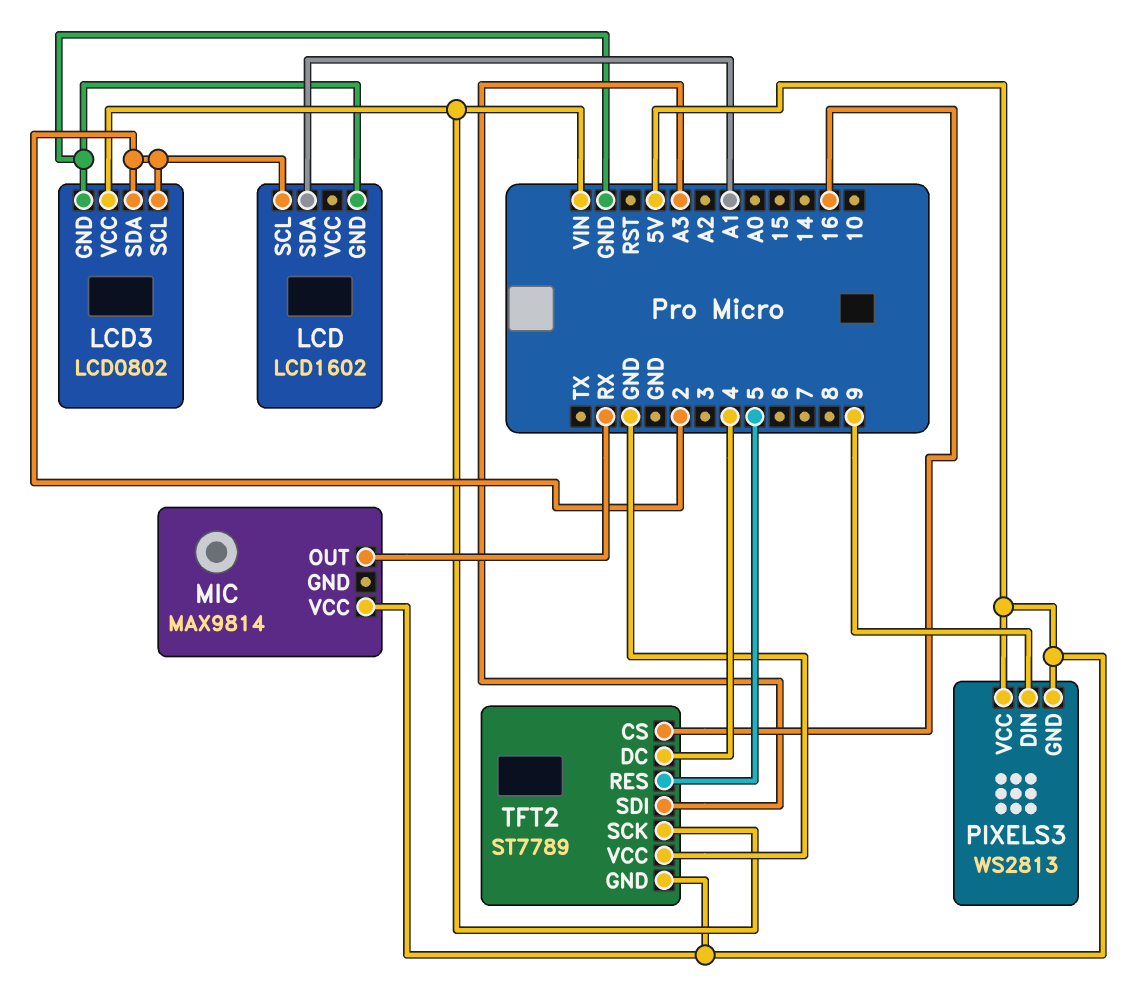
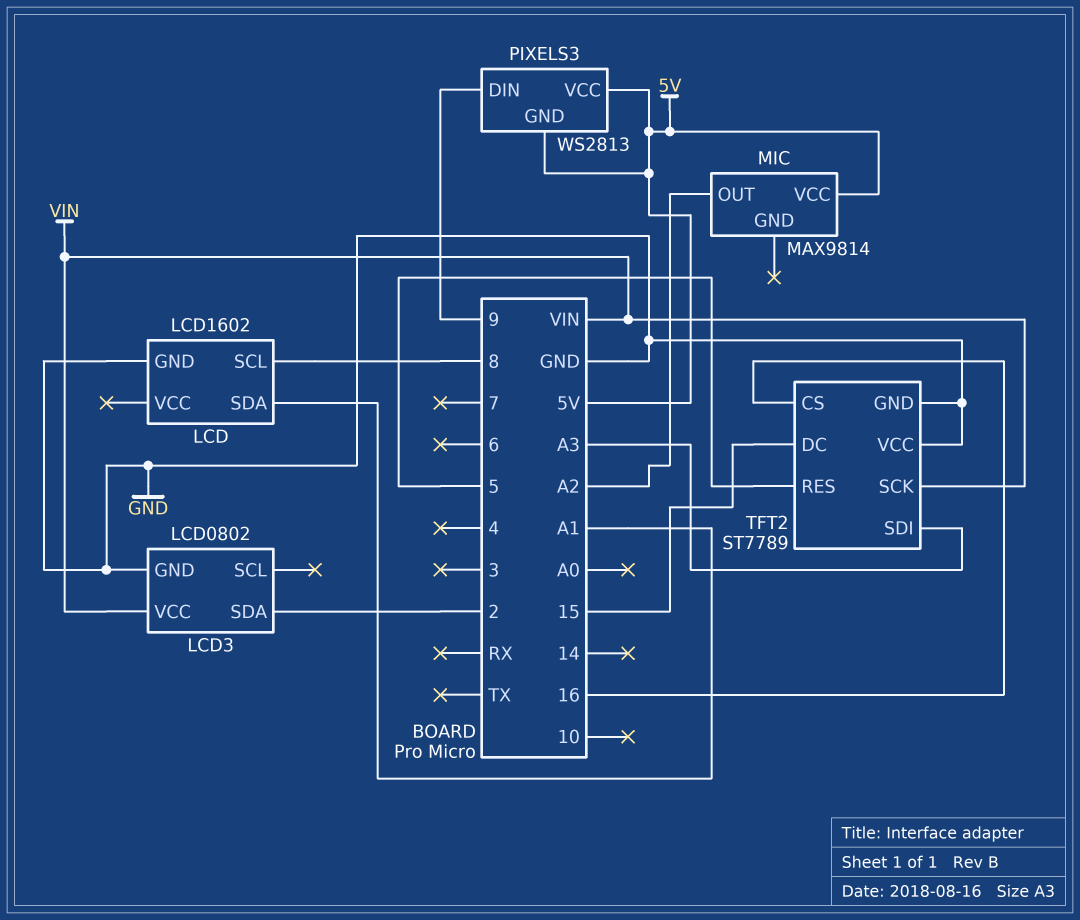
LCD pin SCL: 2 -> 8
LCD3 pin SCL: 2 -> none
MIC pin OUT: RX -> A2
TFT2 pin DC: 4 -> 15
TFT2 pin GND: 5V -> GND

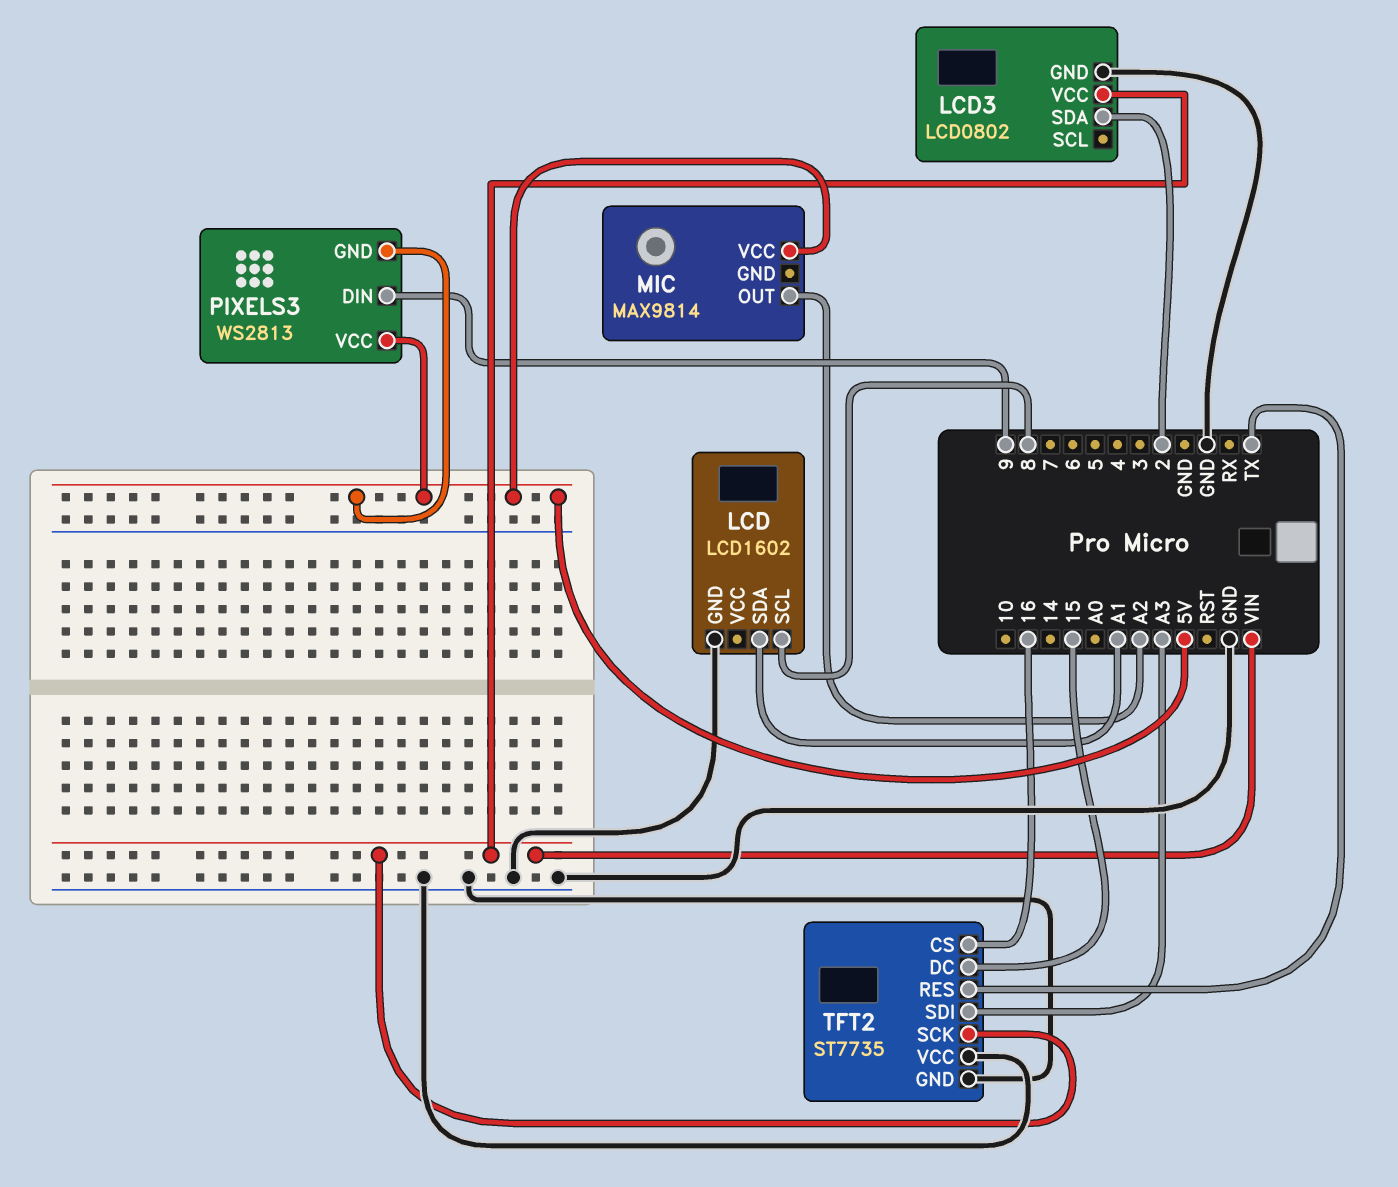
TFT2: ST7789 -> ST7735
TFT2 pin RES: 5 -> TX

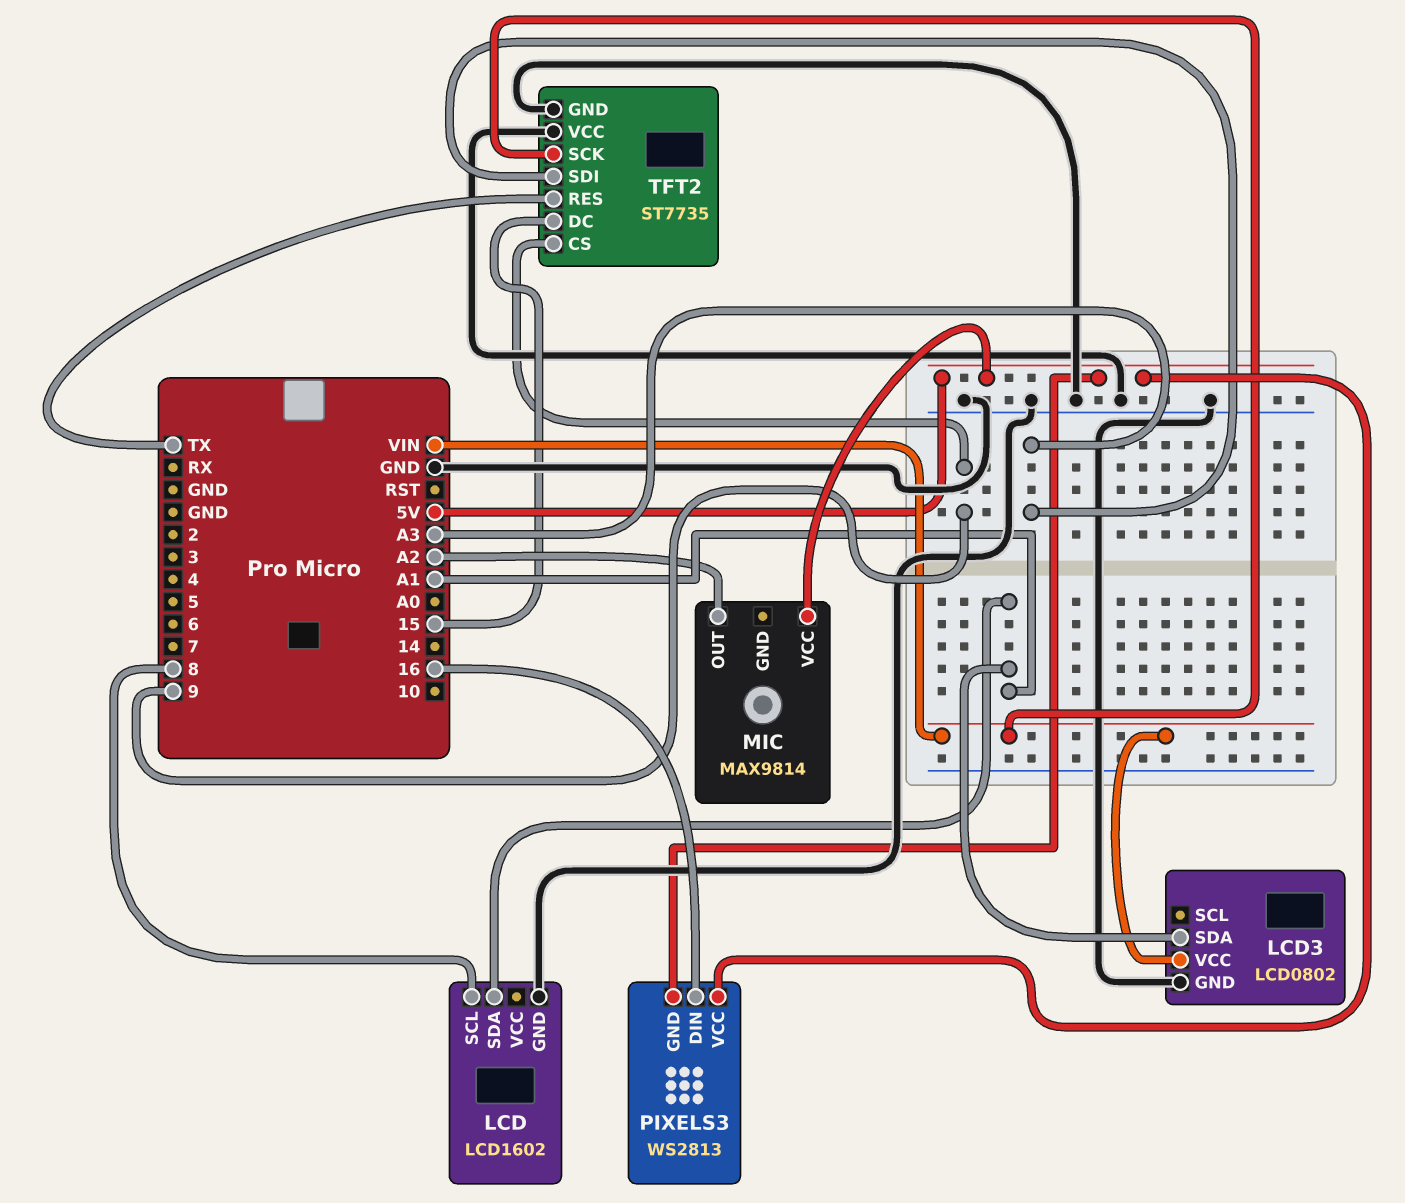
LCD3 pin SDA: 2 -> A1
PIXELS3 pin DIN: 9 -> 16
TFT2 pin CS: 16 -> 9

